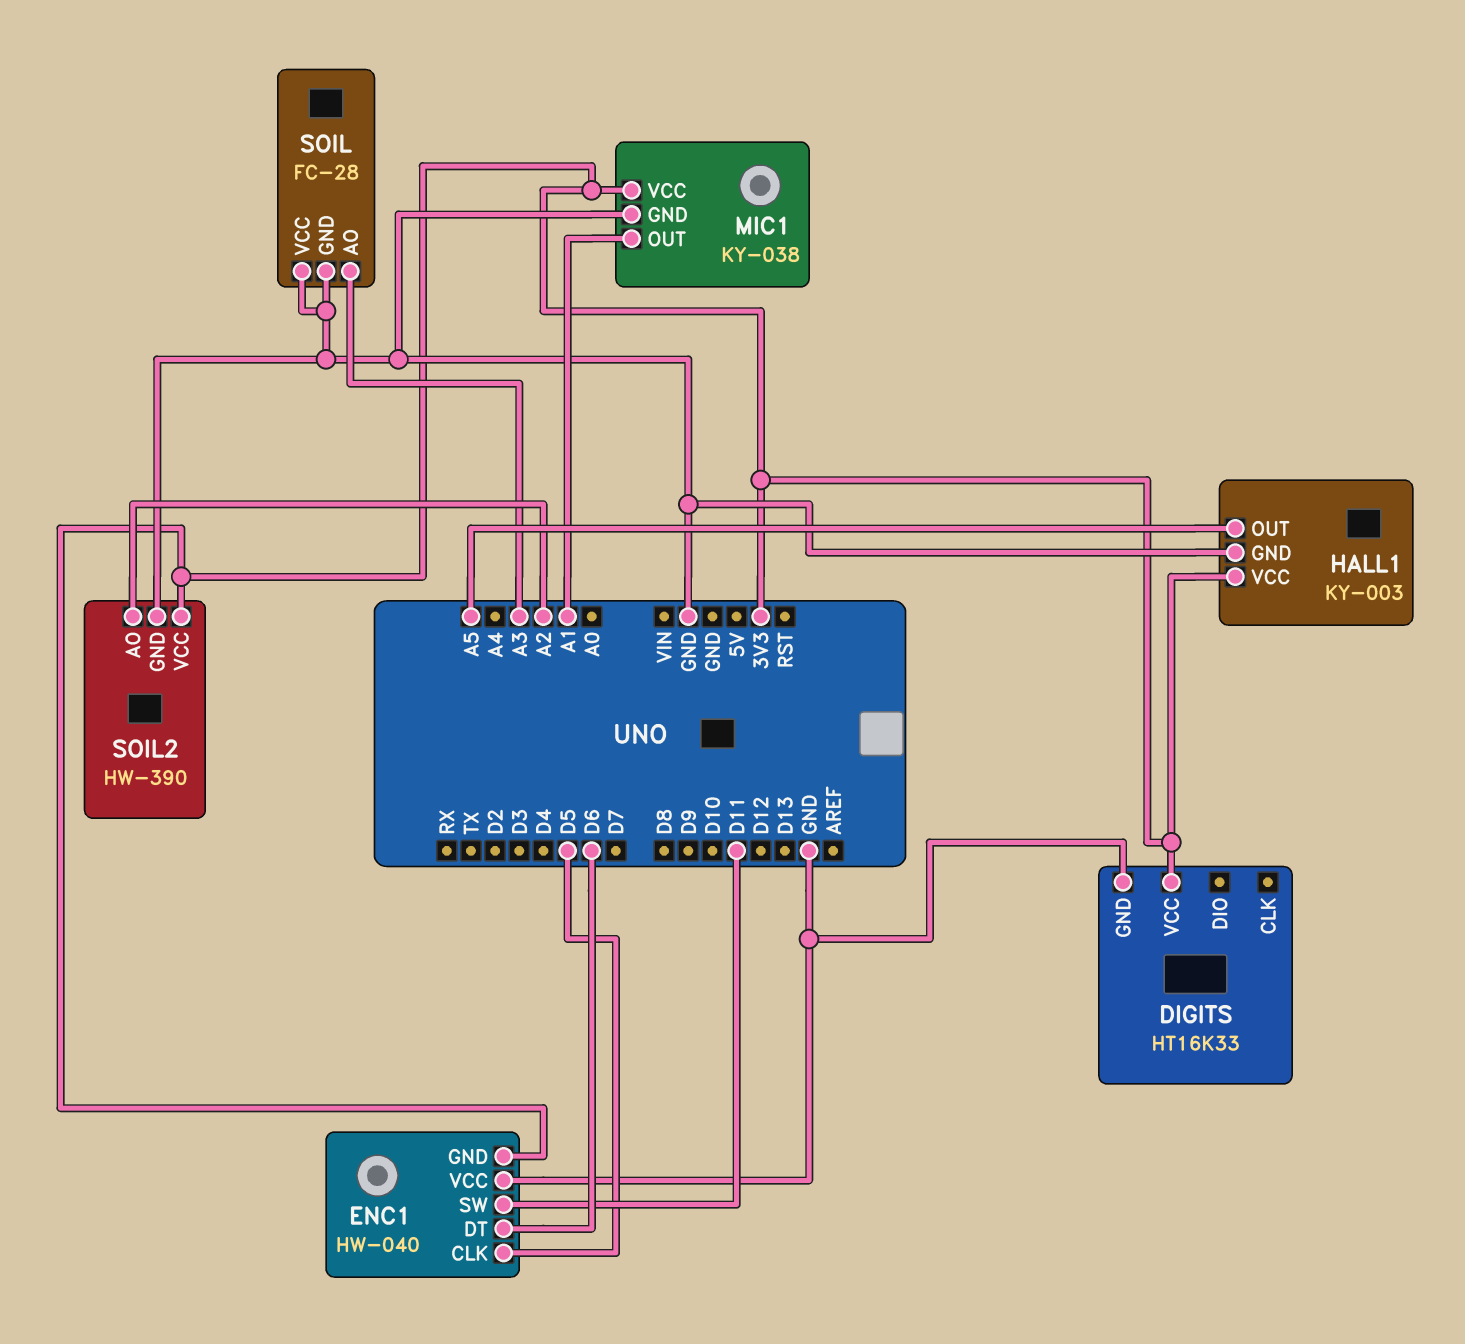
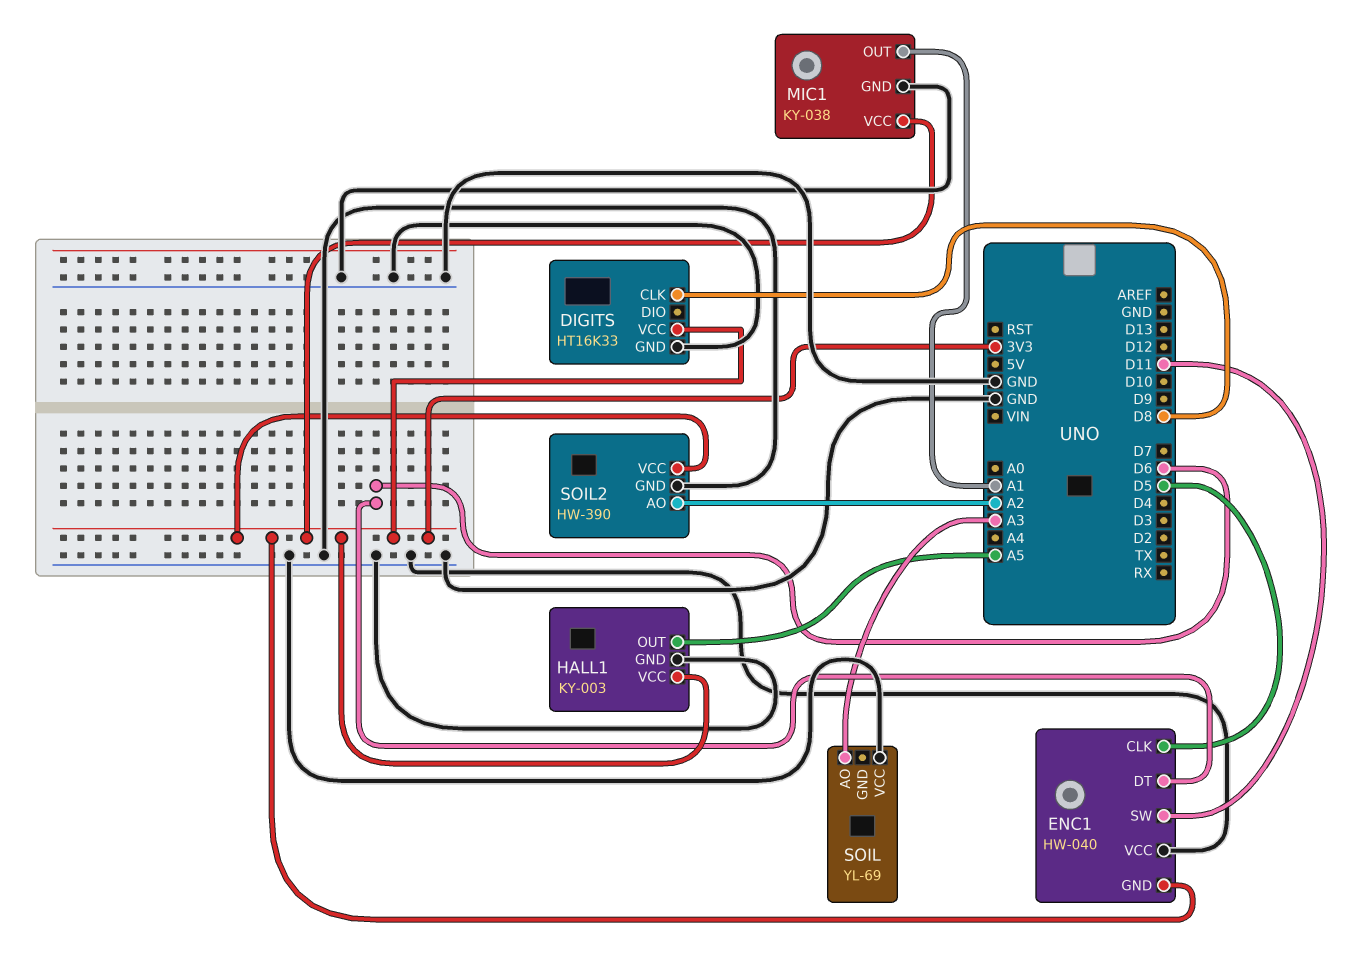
DIGITS pin CLK: none -> D8
SOIL: FC-28 -> YL-69
SOIL pin GND: GND -> none

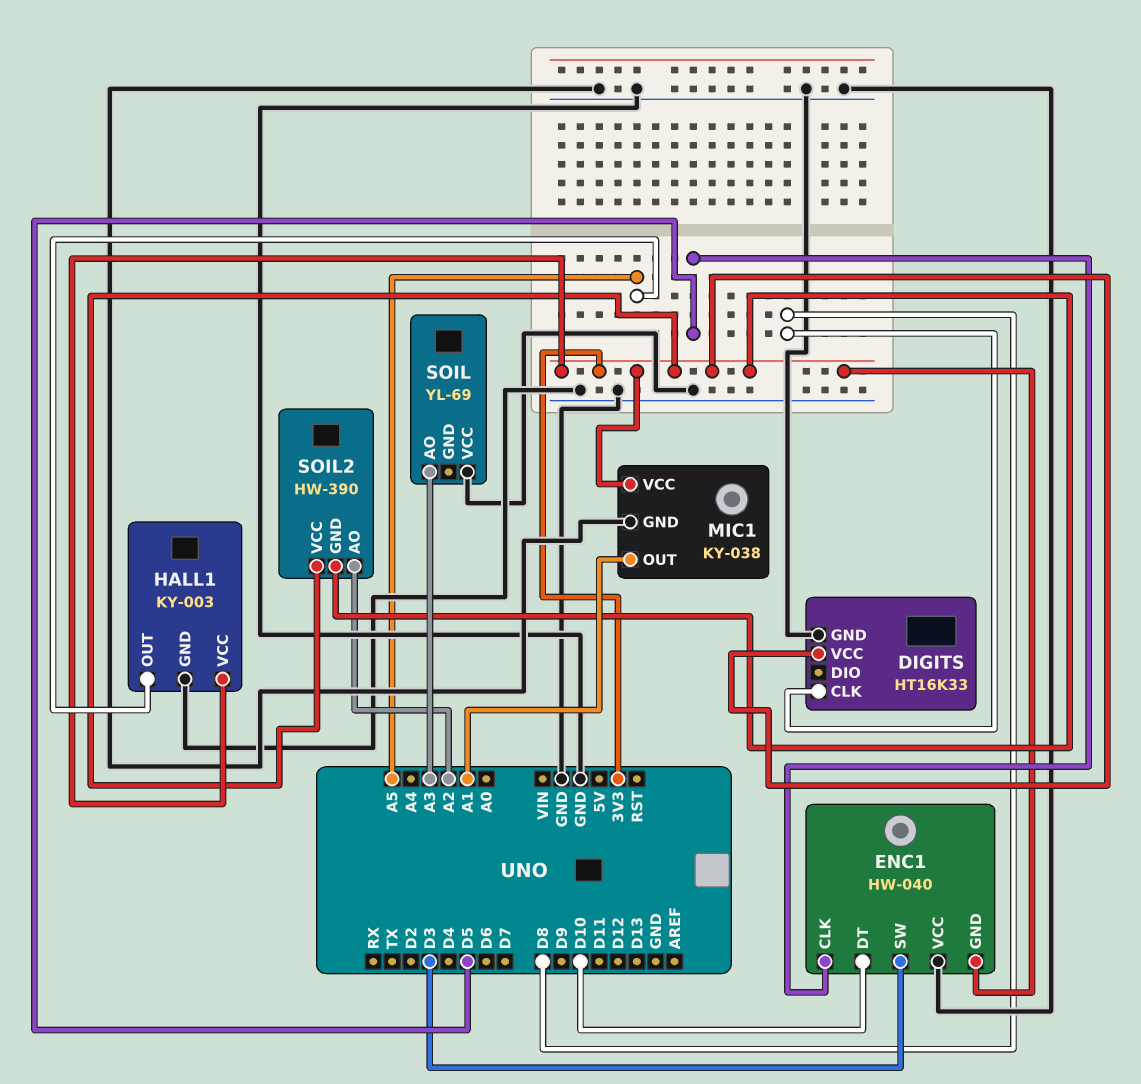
ENC1 pin DT: D6 -> D10
ENC1 pin SW: D11 -> D3
SOIL2 pin GND: GND -> 3V3

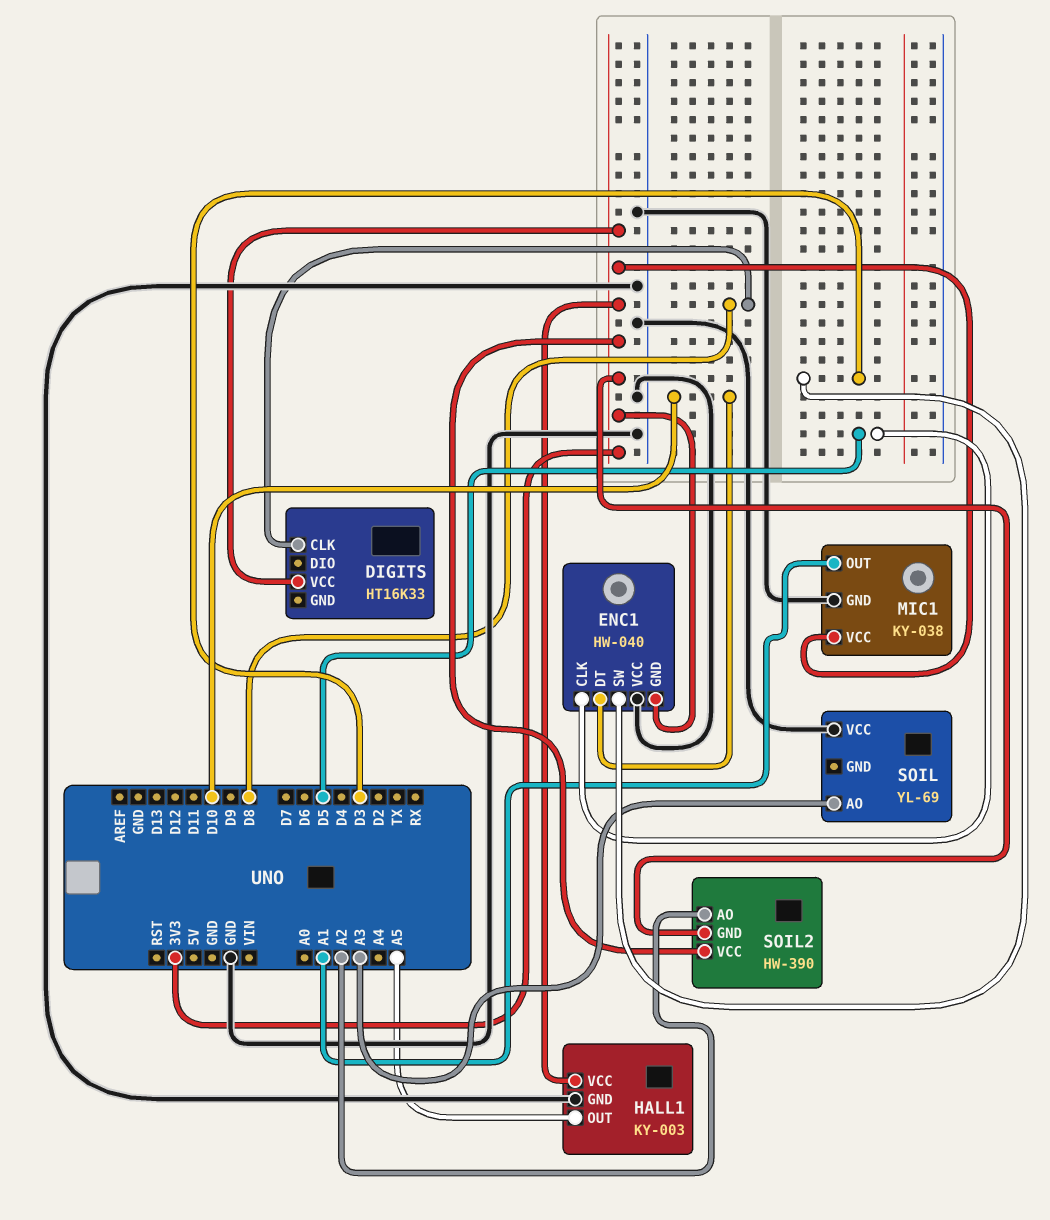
DIGITS pin GND: GND -> none

